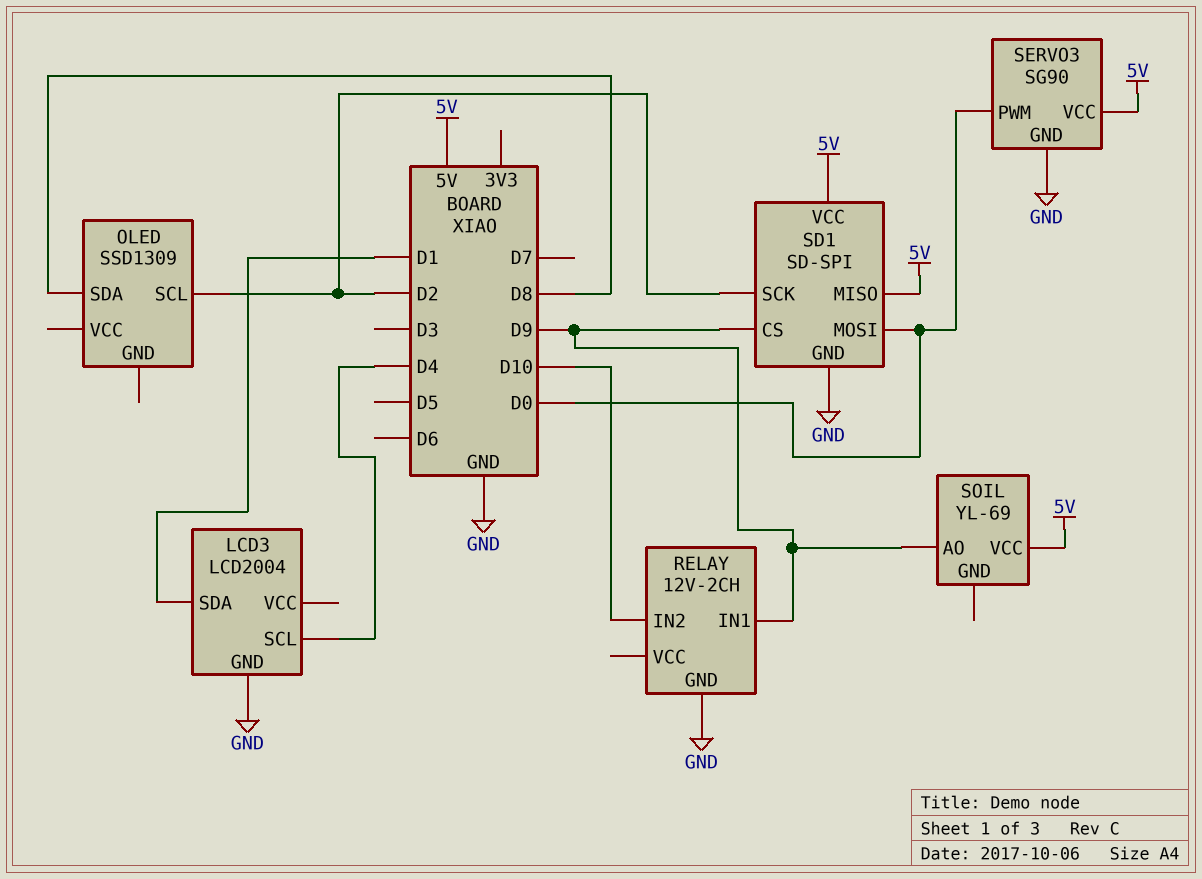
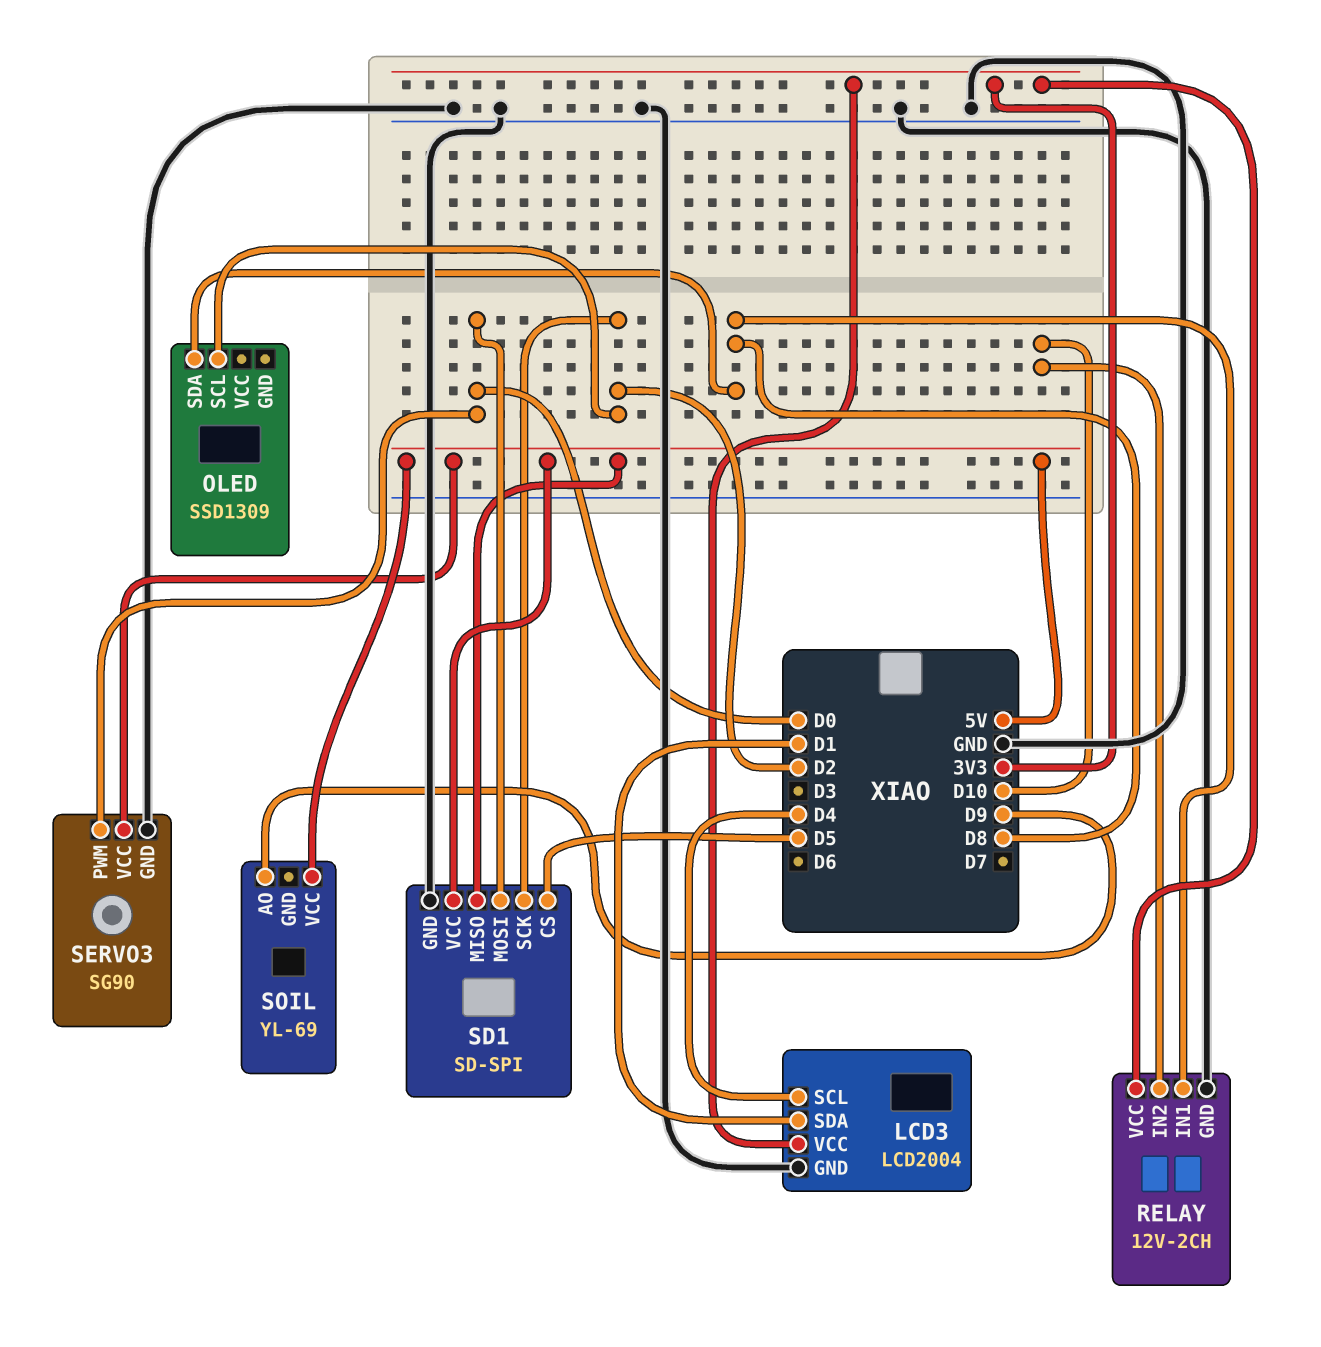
LCD3 pin VCC: none -> 3V3
RELAY pin IN1: D9 -> D8
RELAY pin VCC: none -> 3V3
SD1 pin CS: D9 -> D5

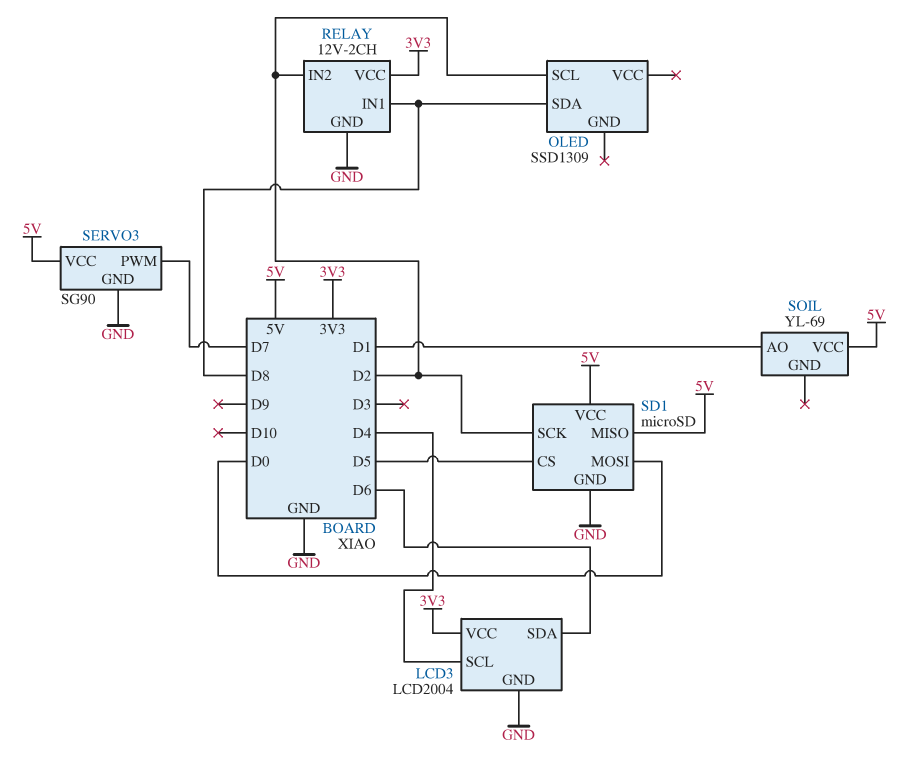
LCD3 pin SDA: D1 -> D6
RELAY pin IN2: D10 -> D2
SD1: SD-SPI -> microSD
SERVO3 pin PWM: D0 -> D7
SOIL pin AO: D9 -> D1

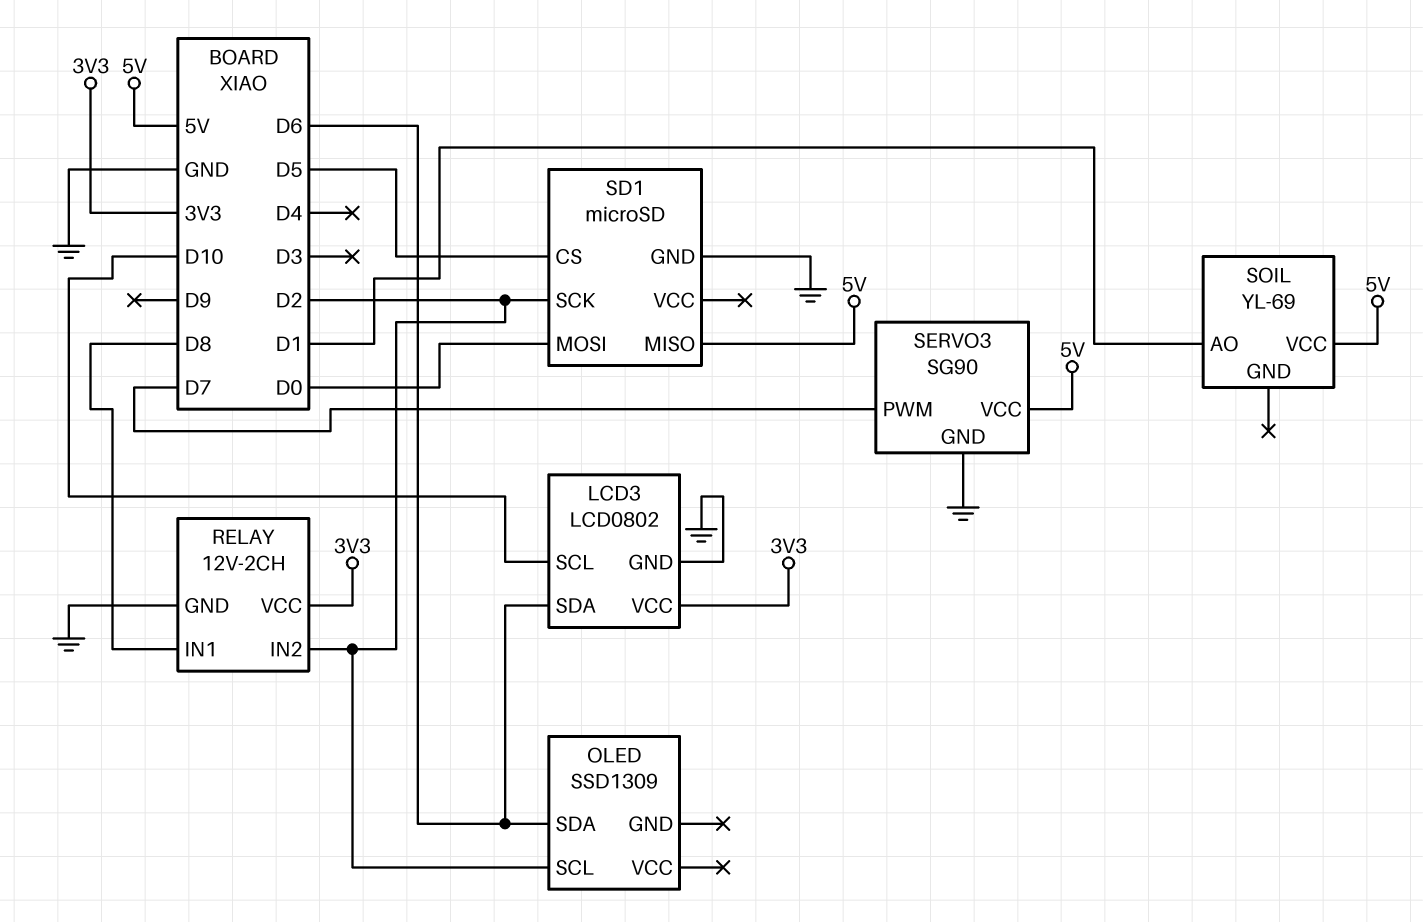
LCD3: LCD2004 -> LCD0802
LCD3 pin SCL: D4 -> D10
OLED pin SDA: D8 -> D6
SD1 pin VCC: 5V -> none

